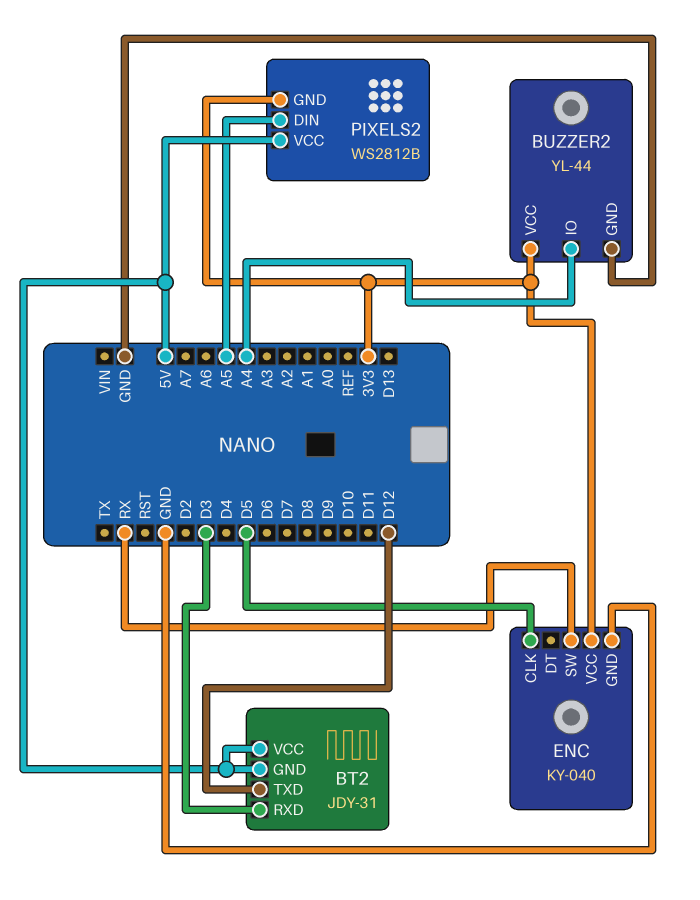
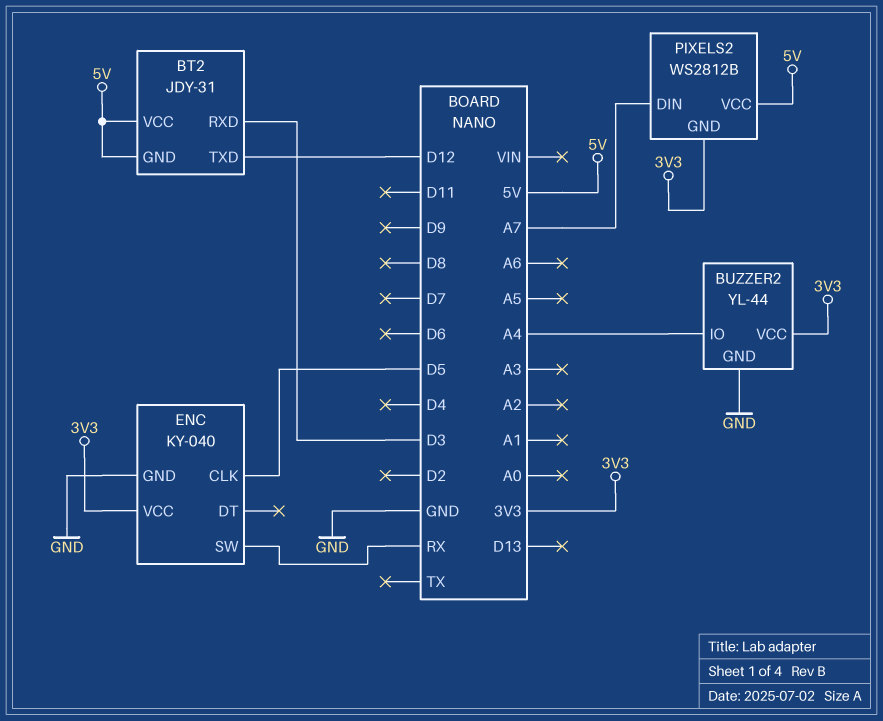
PIXELS2 pin DIN: A5 -> A7

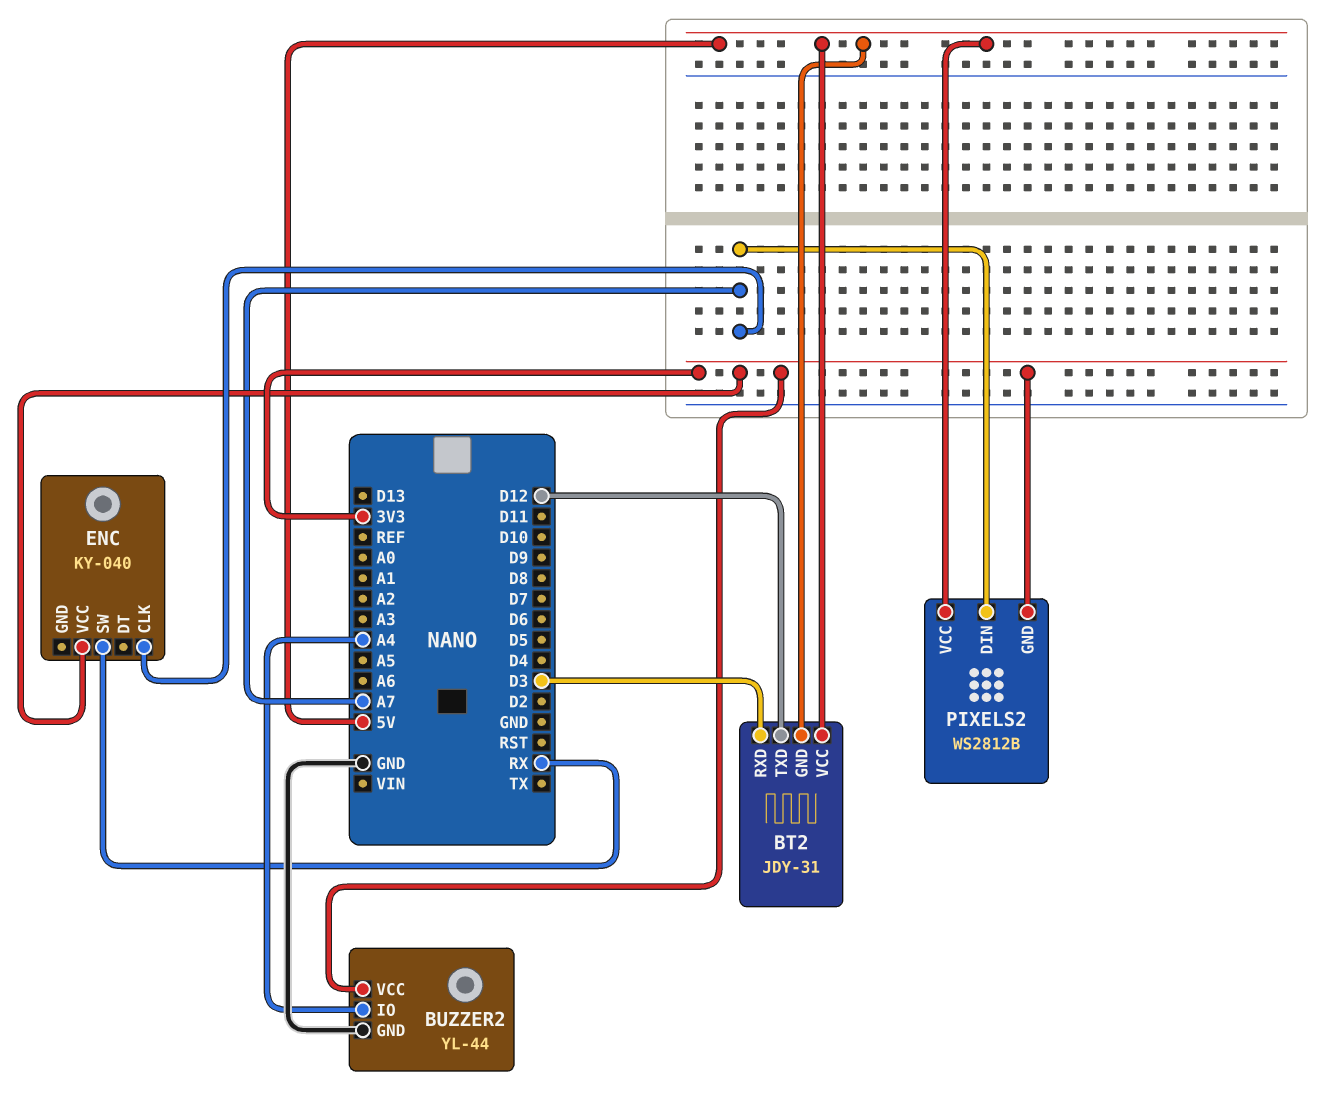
ENC pin CLK: D5 -> A7
ENC pin GND: GND -> none

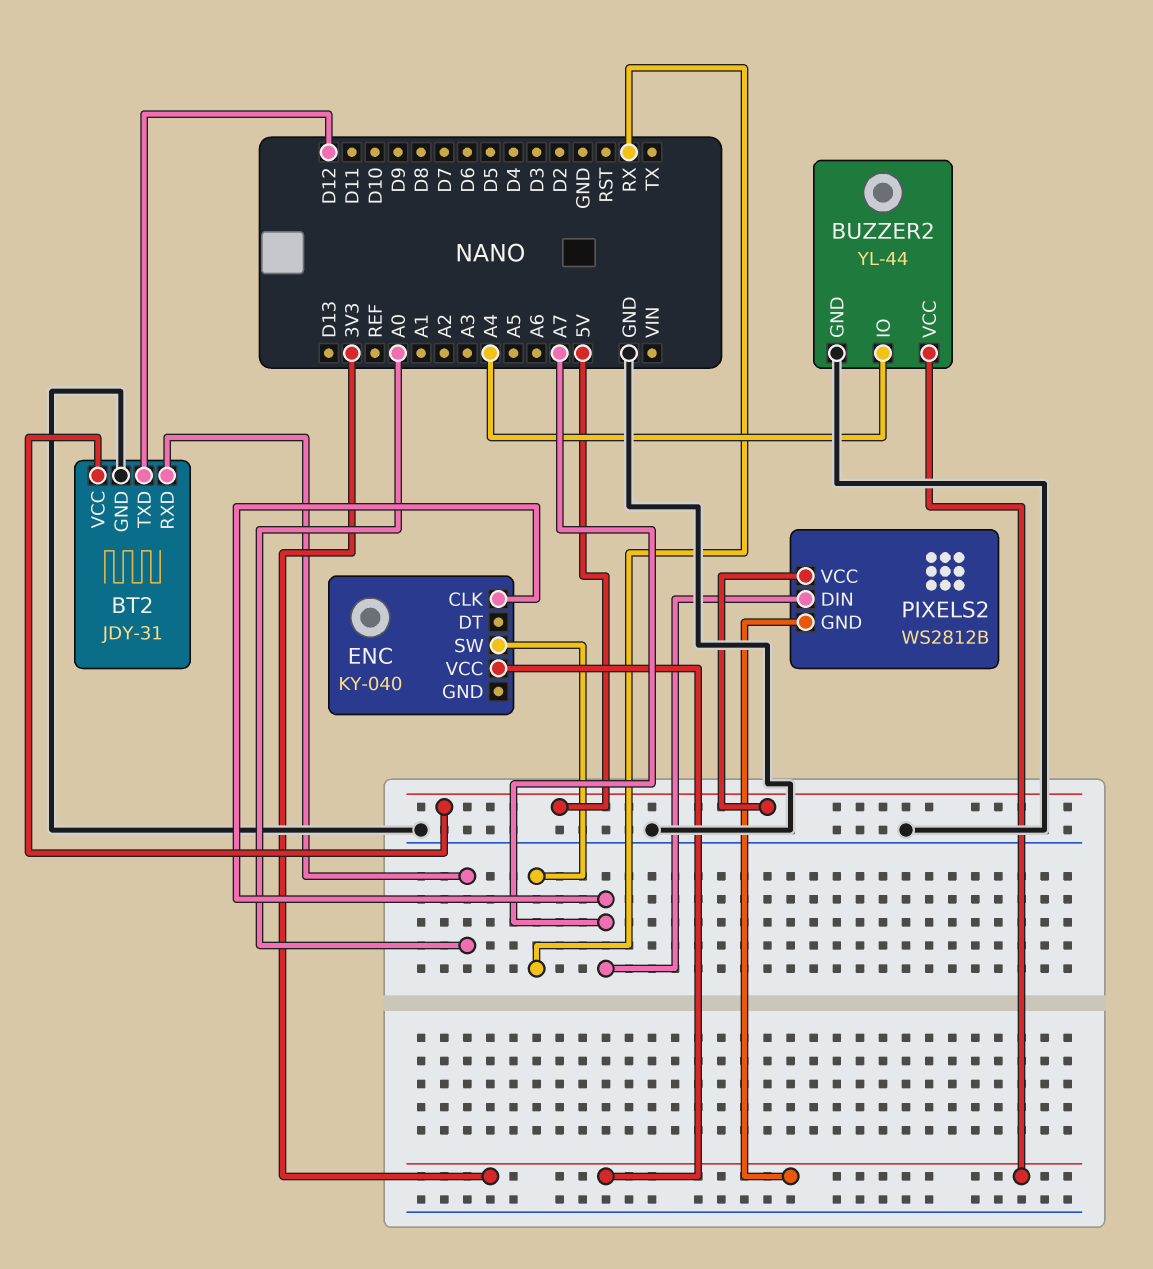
BT2 pin GND: 5V -> GND
BT2 pin RXD: D3 -> A0

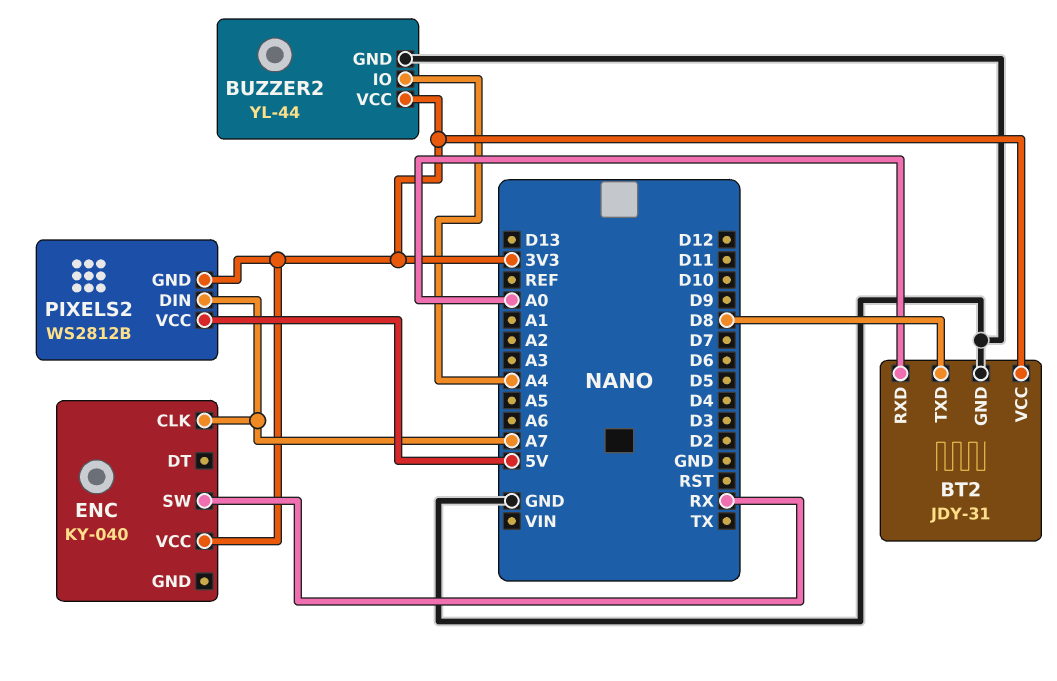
BT2 pin TXD: D12 -> D8
BT2 pin VCC: 5V -> 3V3

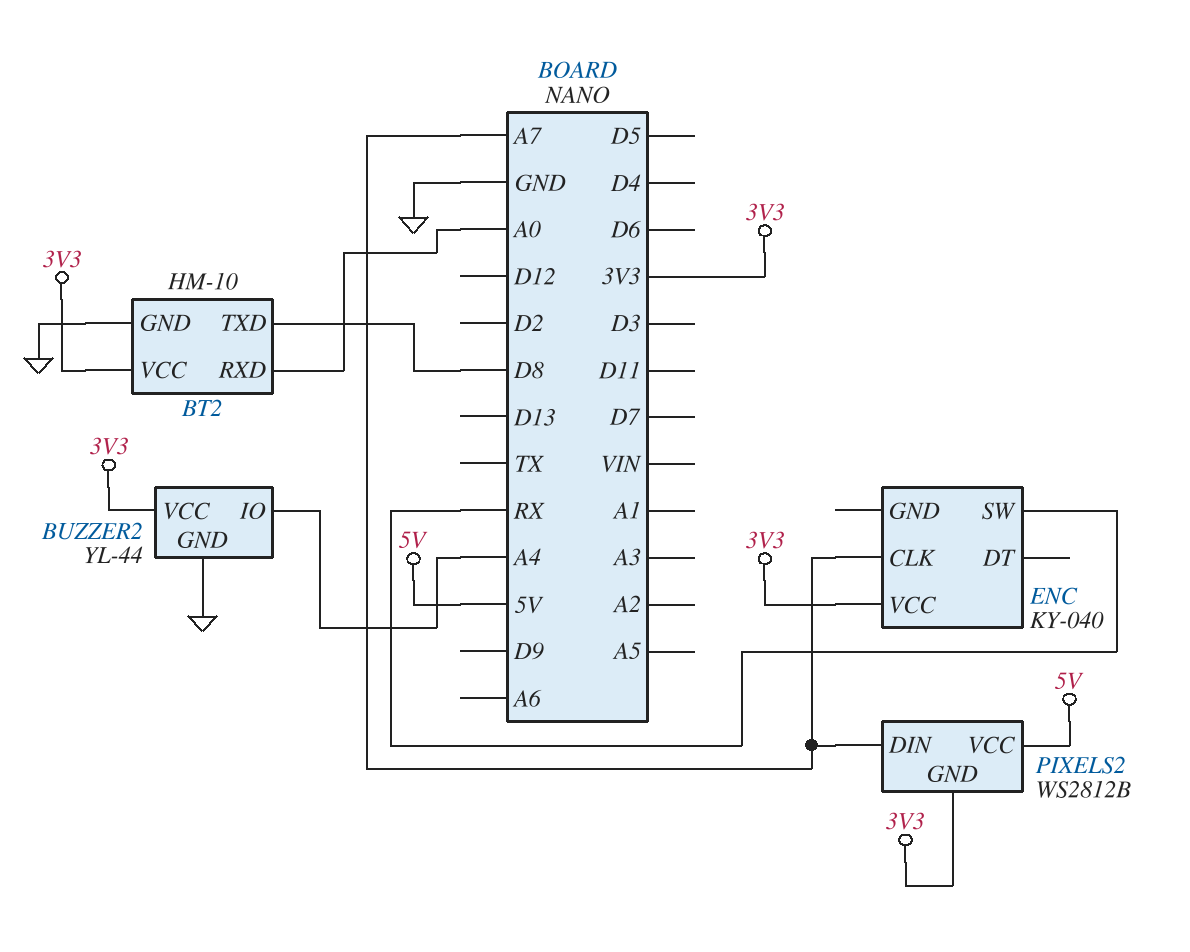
BT2: JDY-31 -> HM-10

